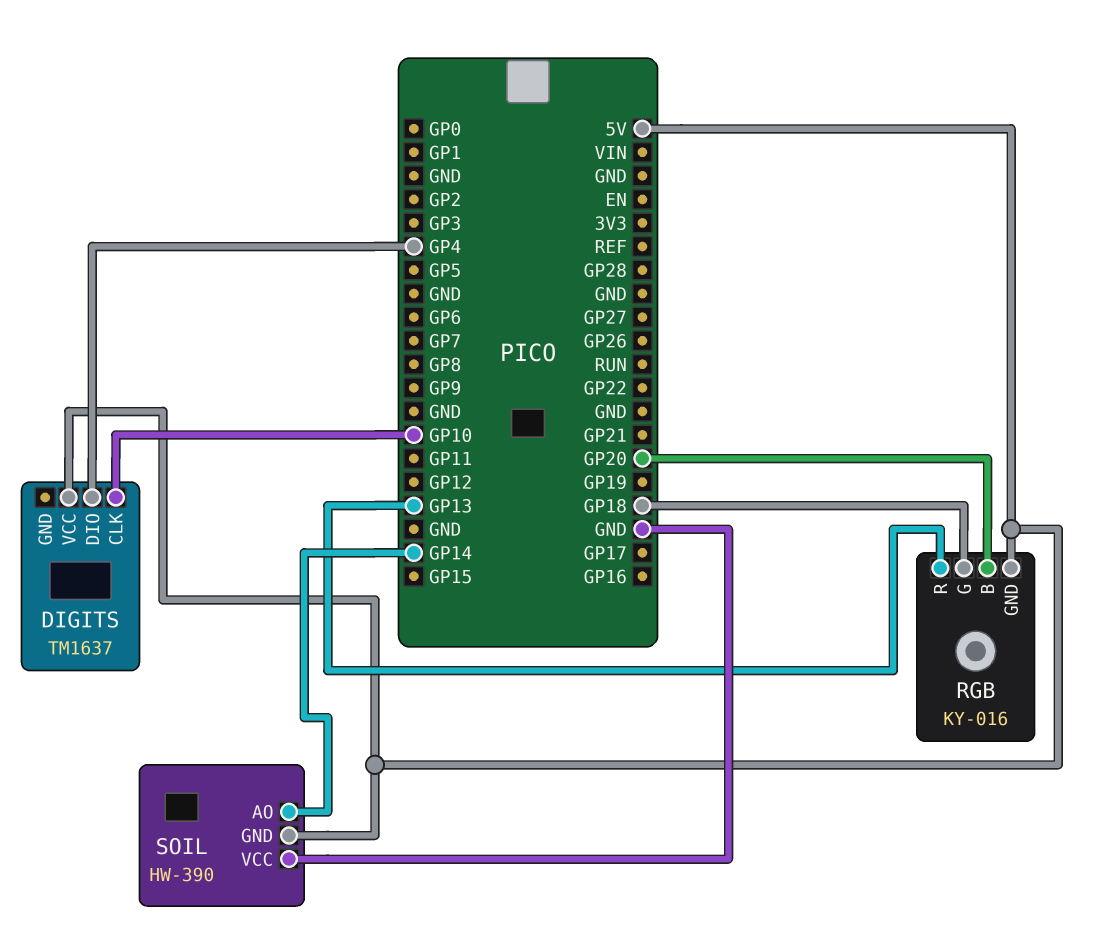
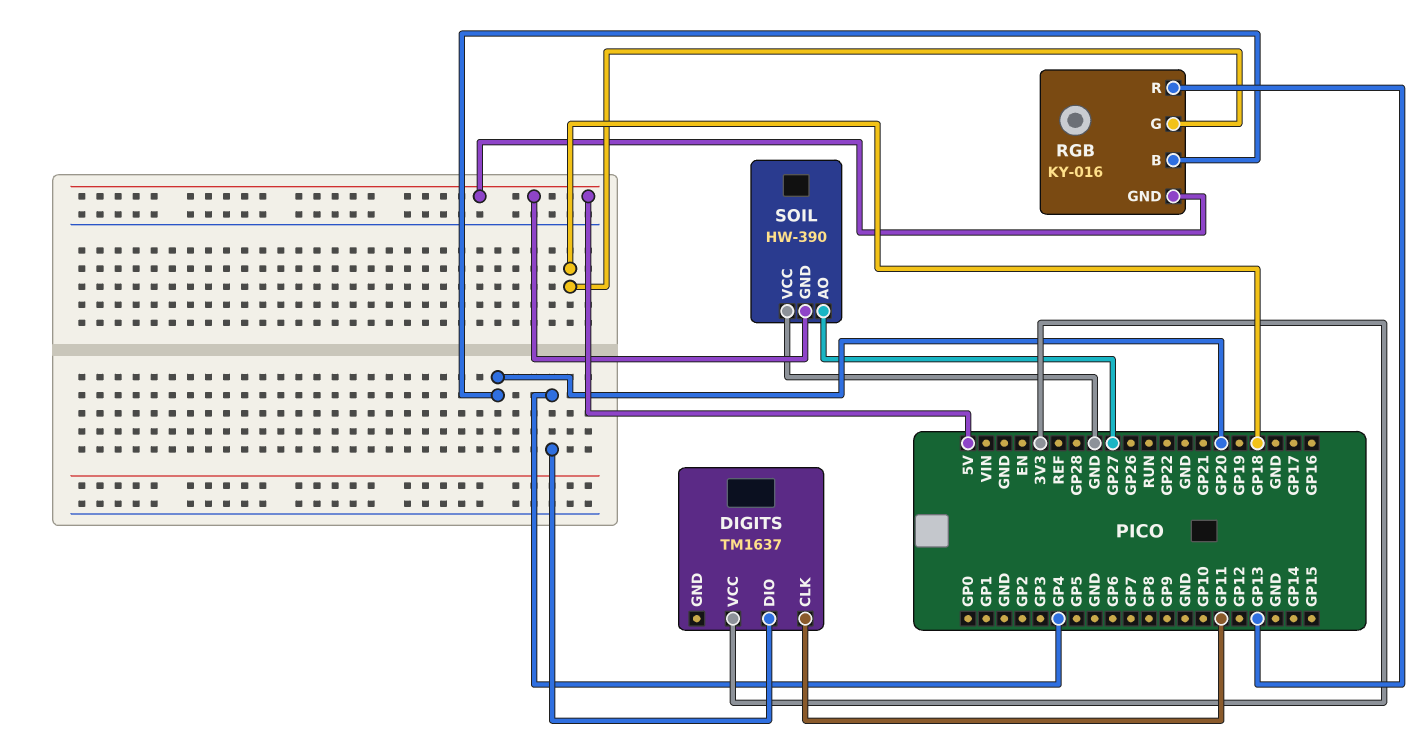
DIGITS pin CLK: GP10 -> GP11
DIGITS pin VCC: 5V -> 3V3
SOIL pin AO: GP14 -> GP27

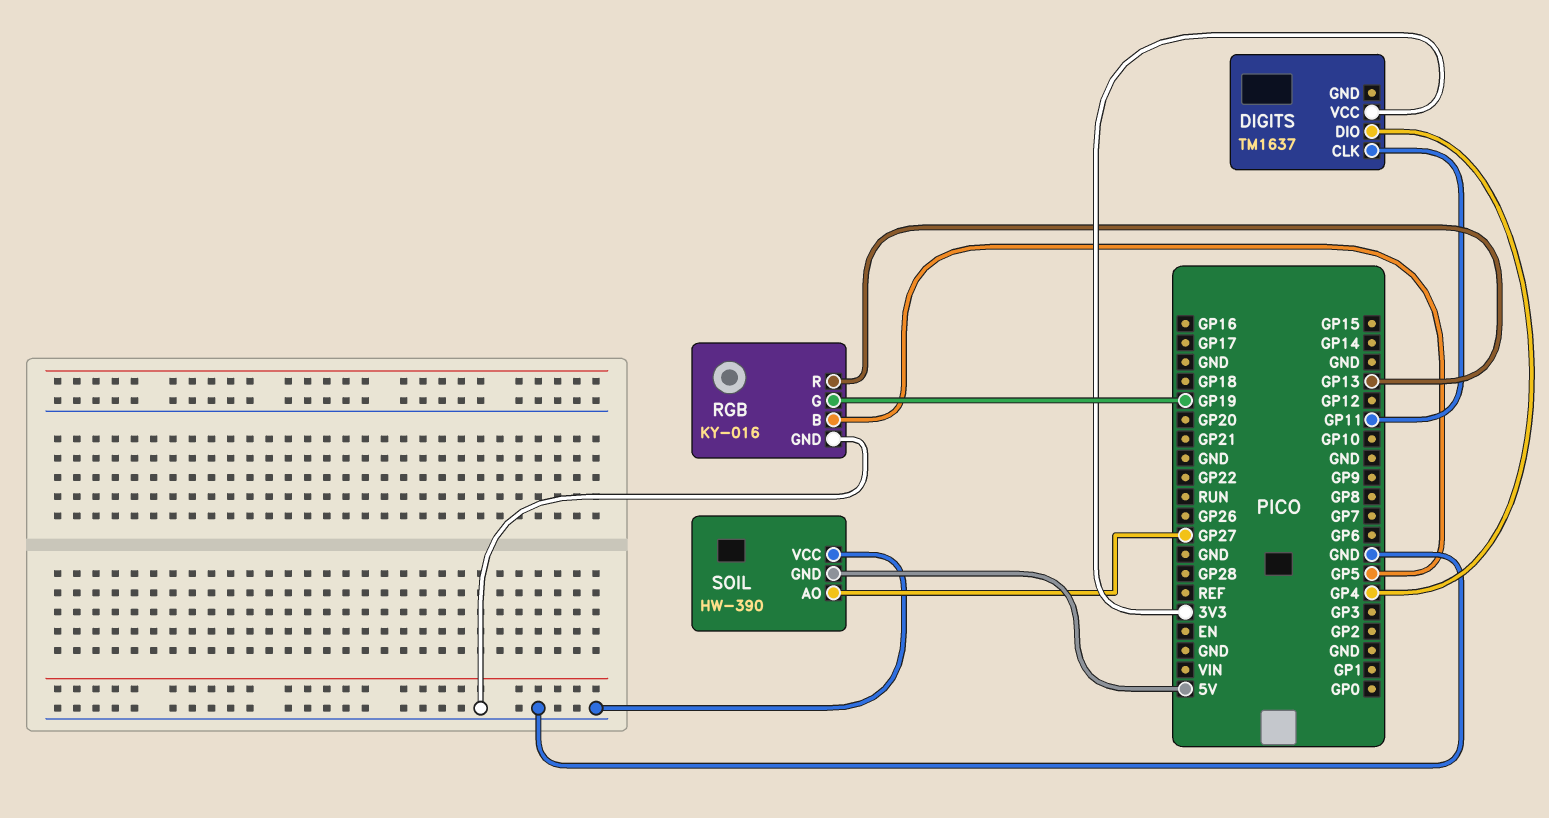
RGB pin B: GP20 -> GP5
RGB pin G: GP18 -> GP19
RGB pin GND: 5V -> GND

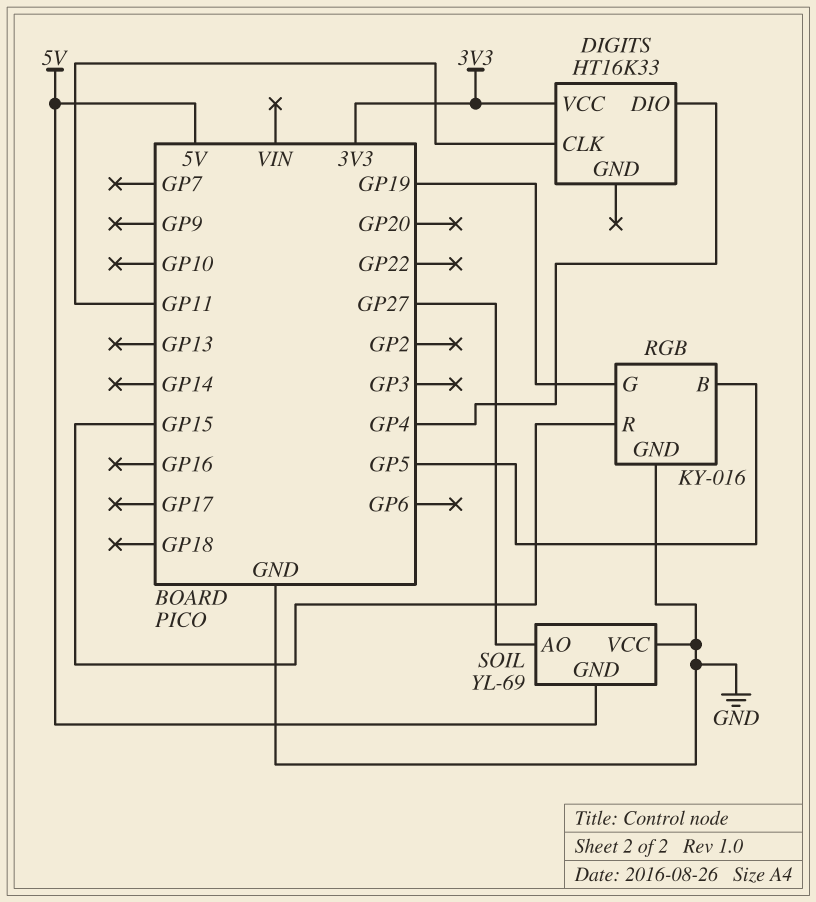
DIGITS: TM1637 -> HT16K33
RGB pin R: GP13 -> GP15
SOIL: HW-390 -> YL-69

